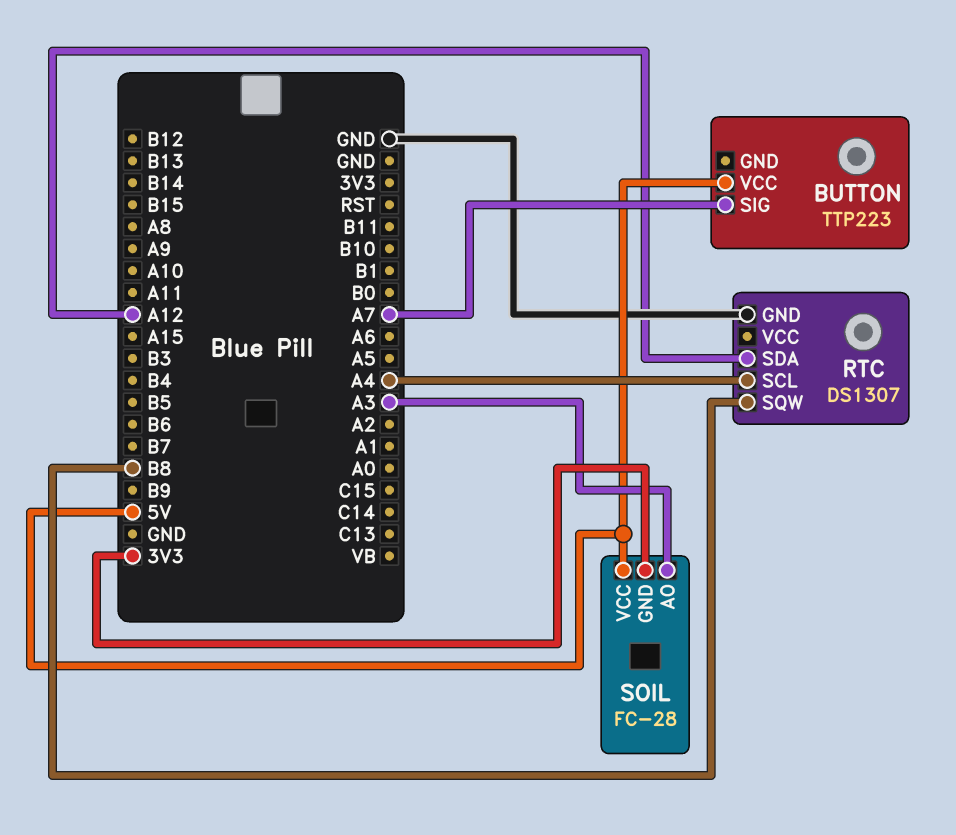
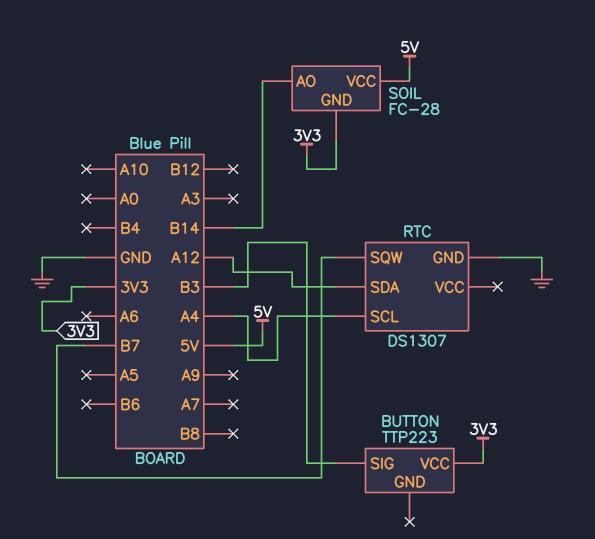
BUTTON pin SIG: A7 -> B3
BUTTON pin VCC: 5V -> 3V3
RTC pin SQW: B8 -> B7
SOIL pin AO: A3 -> B14

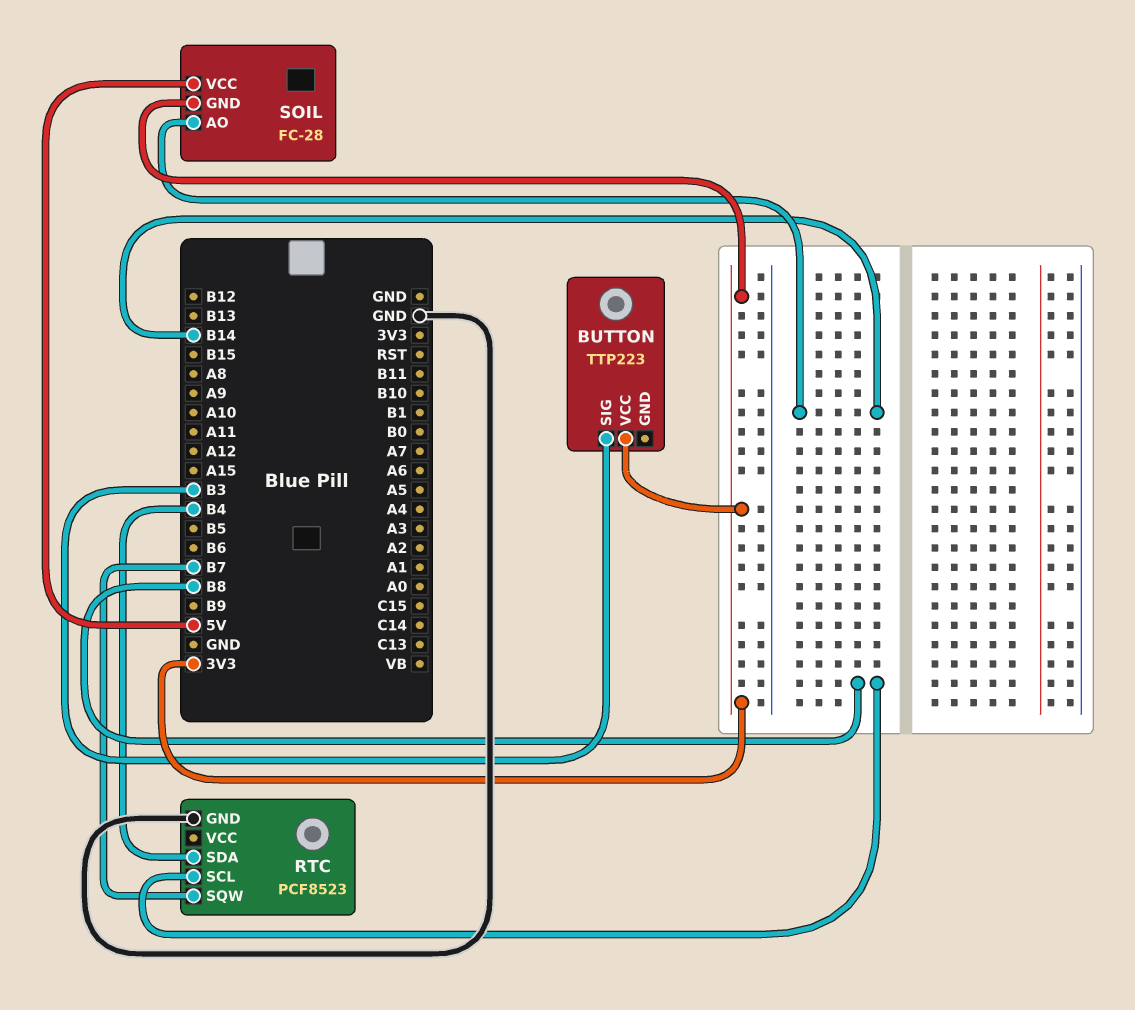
RTC: DS1307 -> PCF8523
RTC pin SCL: A4 -> B8
RTC pin SDA: A12 -> B4

